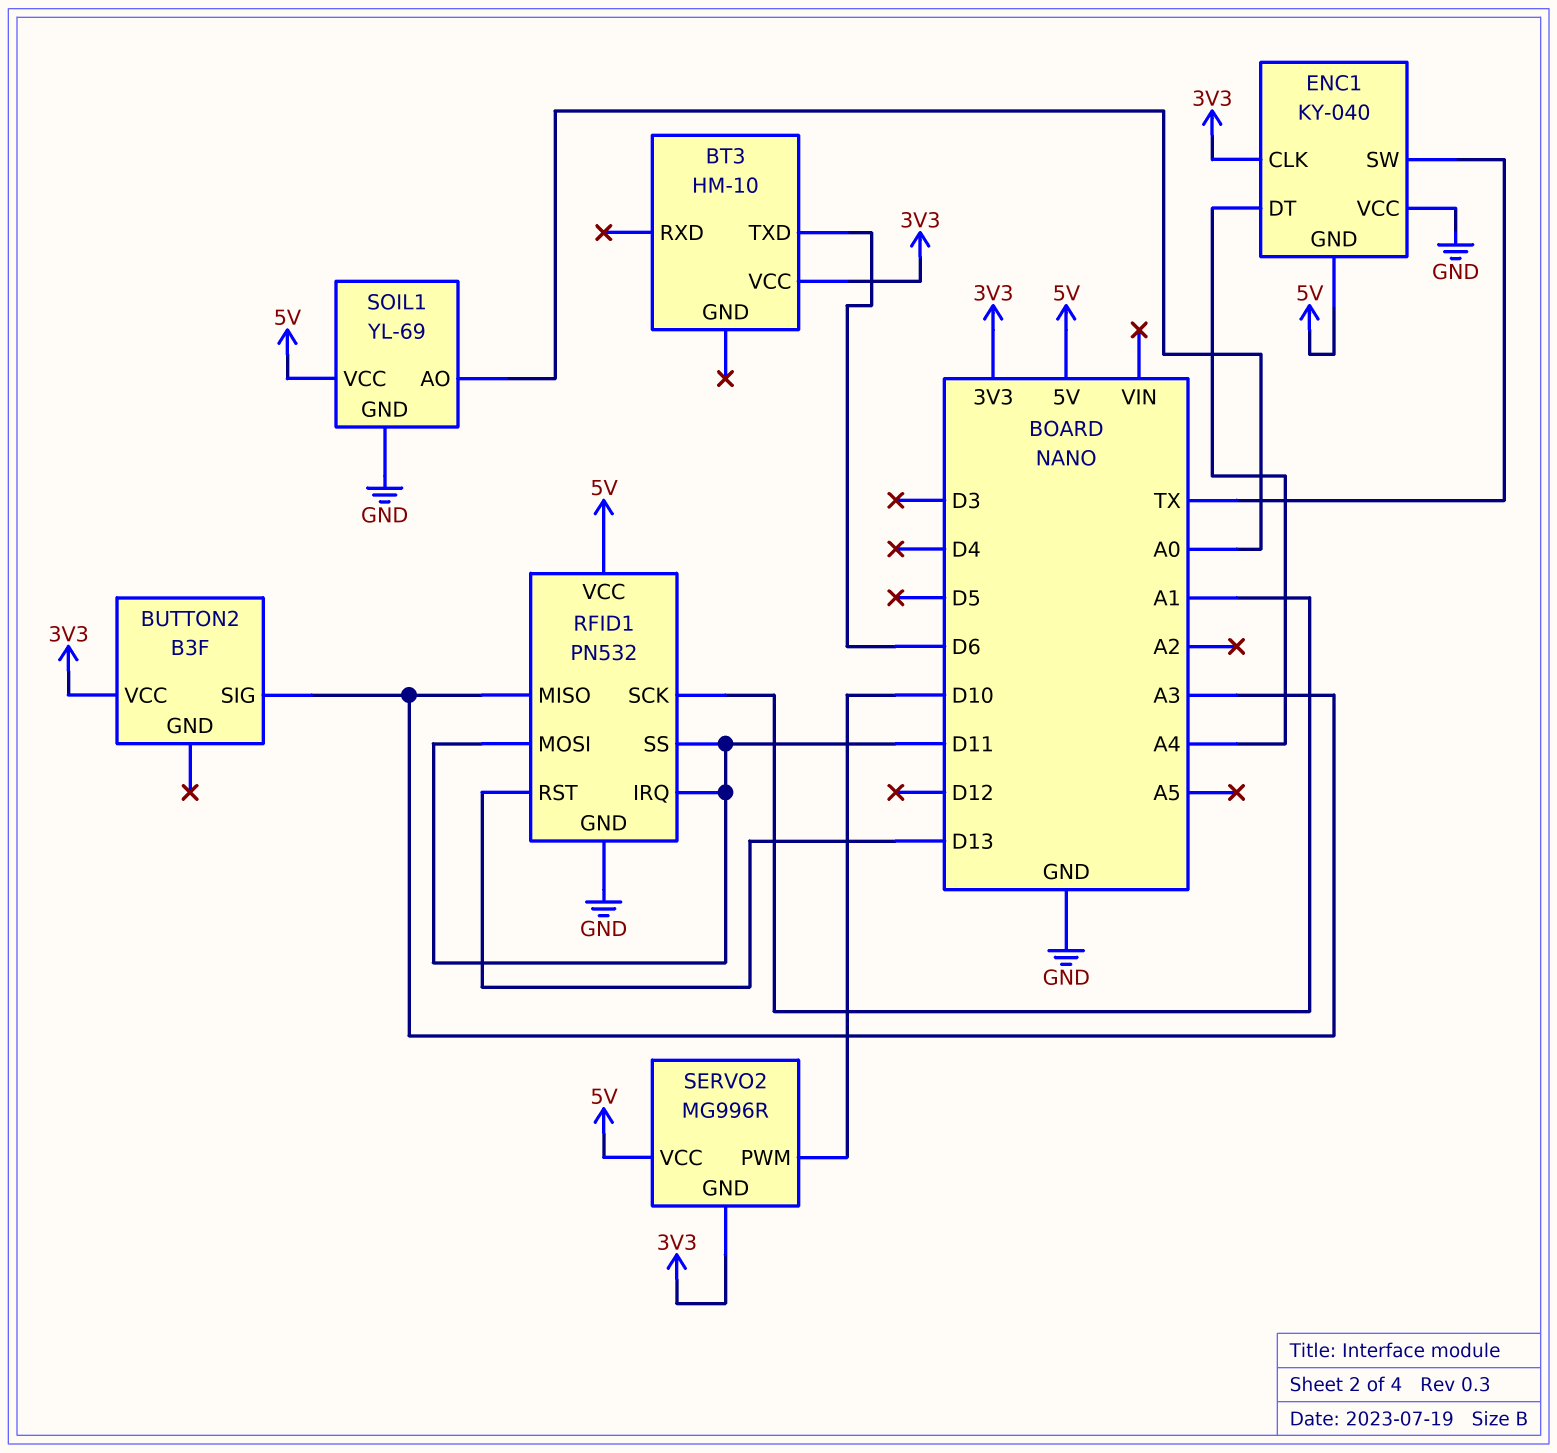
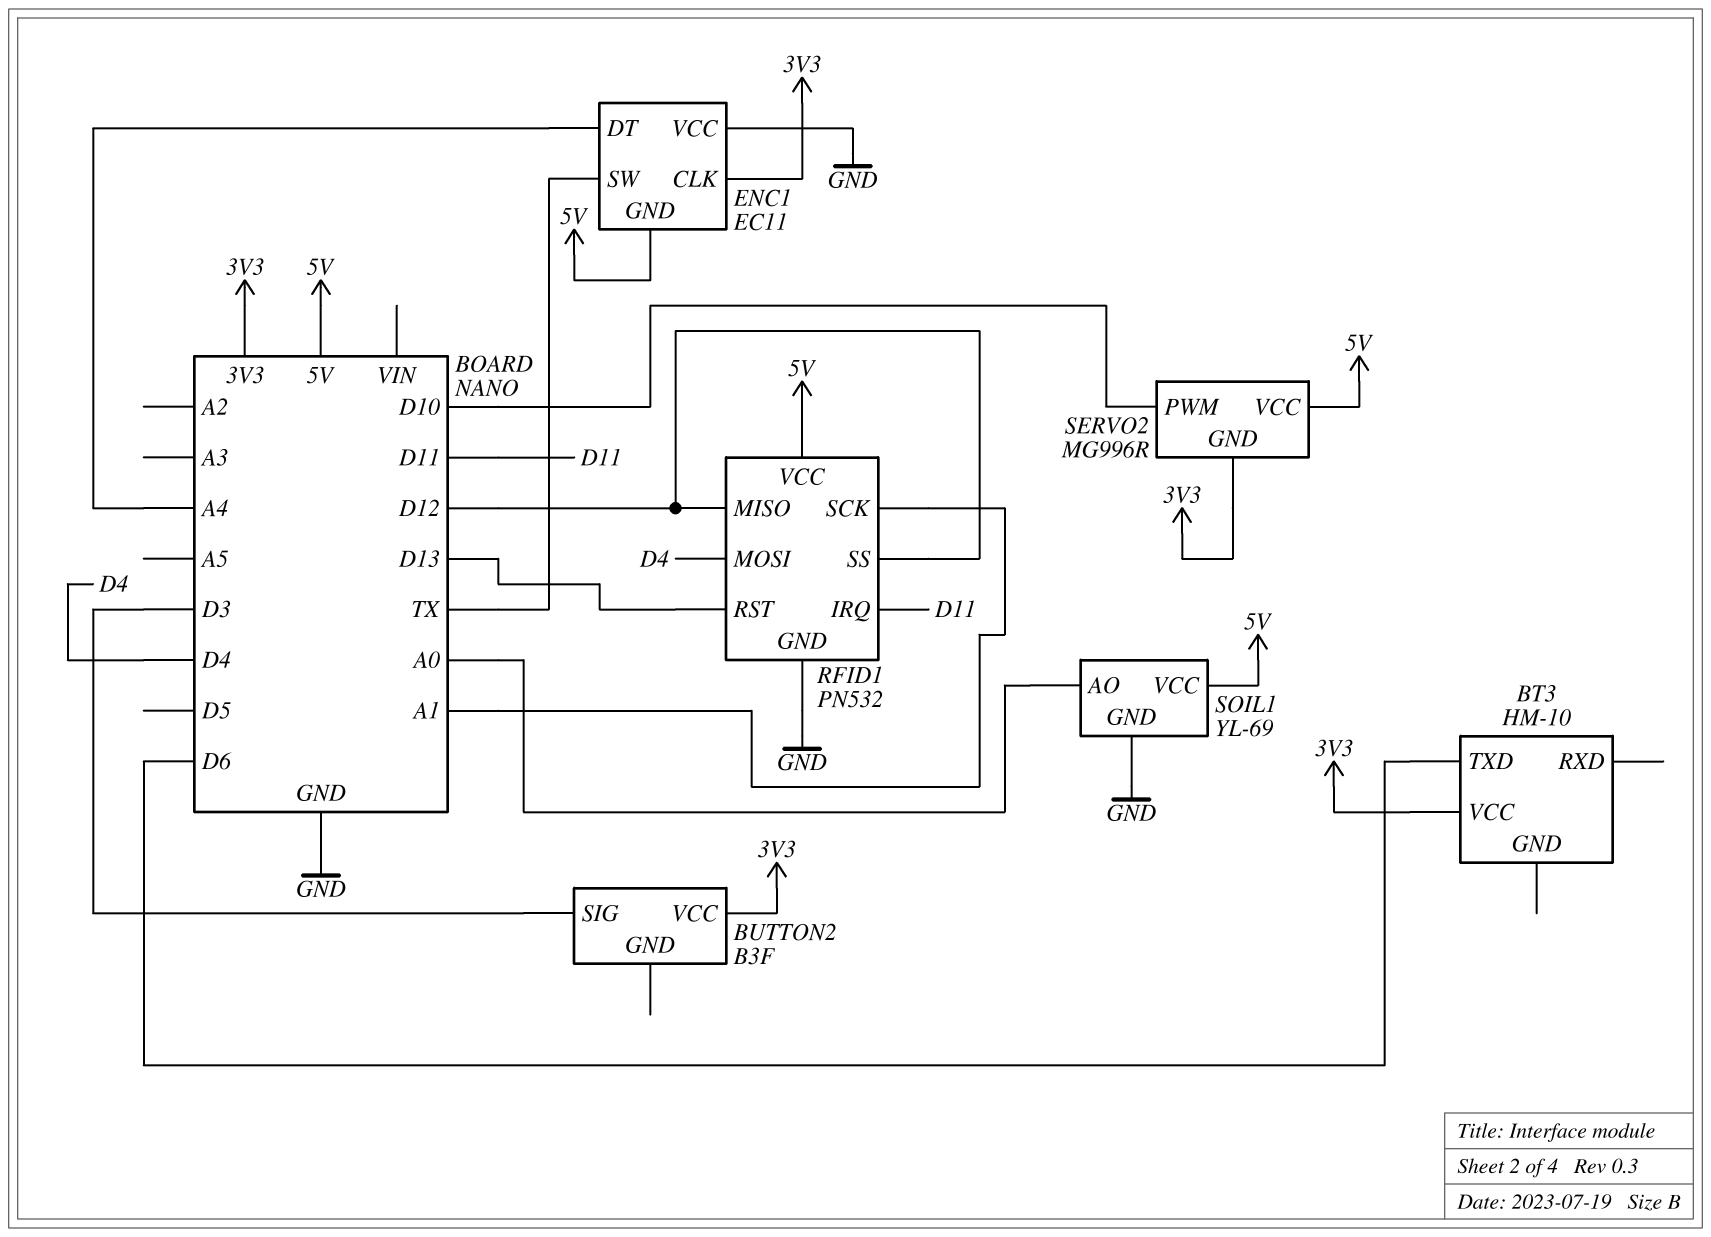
BUTTON2 pin SIG: A3 -> D3
ENC1: KY-040 -> EC11
RFID1 pin MISO: A3 -> D12
RFID1 pin MOSI: D11 -> D4
RFID1 pin SS: D11 -> D12

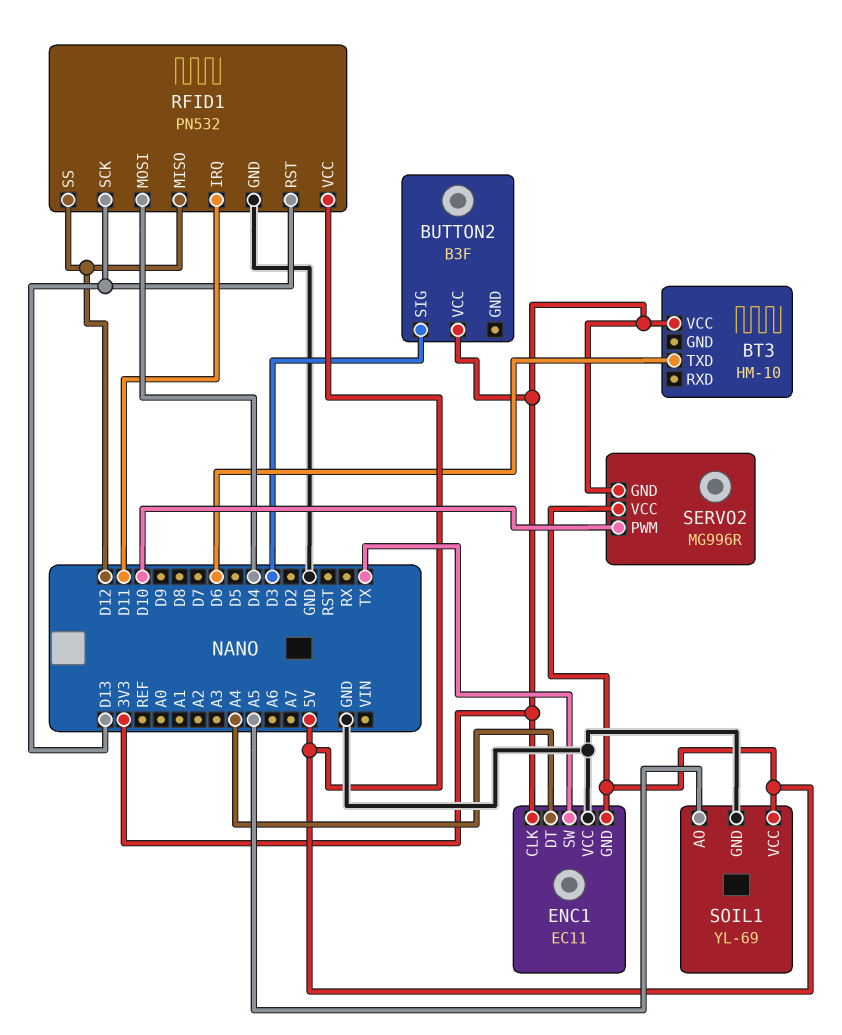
RFID1 pin SCK: A1 -> D13
SOIL1 pin AO: A0 -> A5

